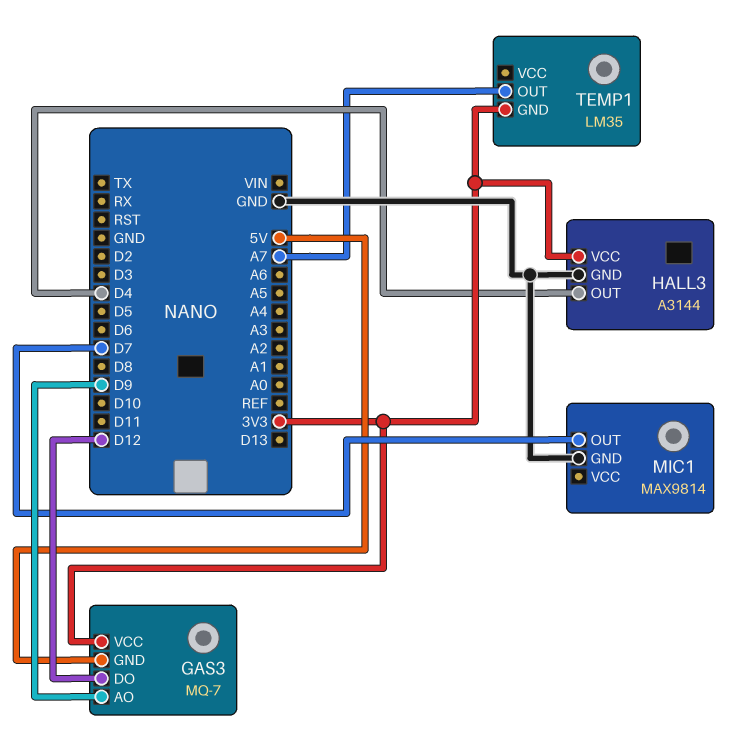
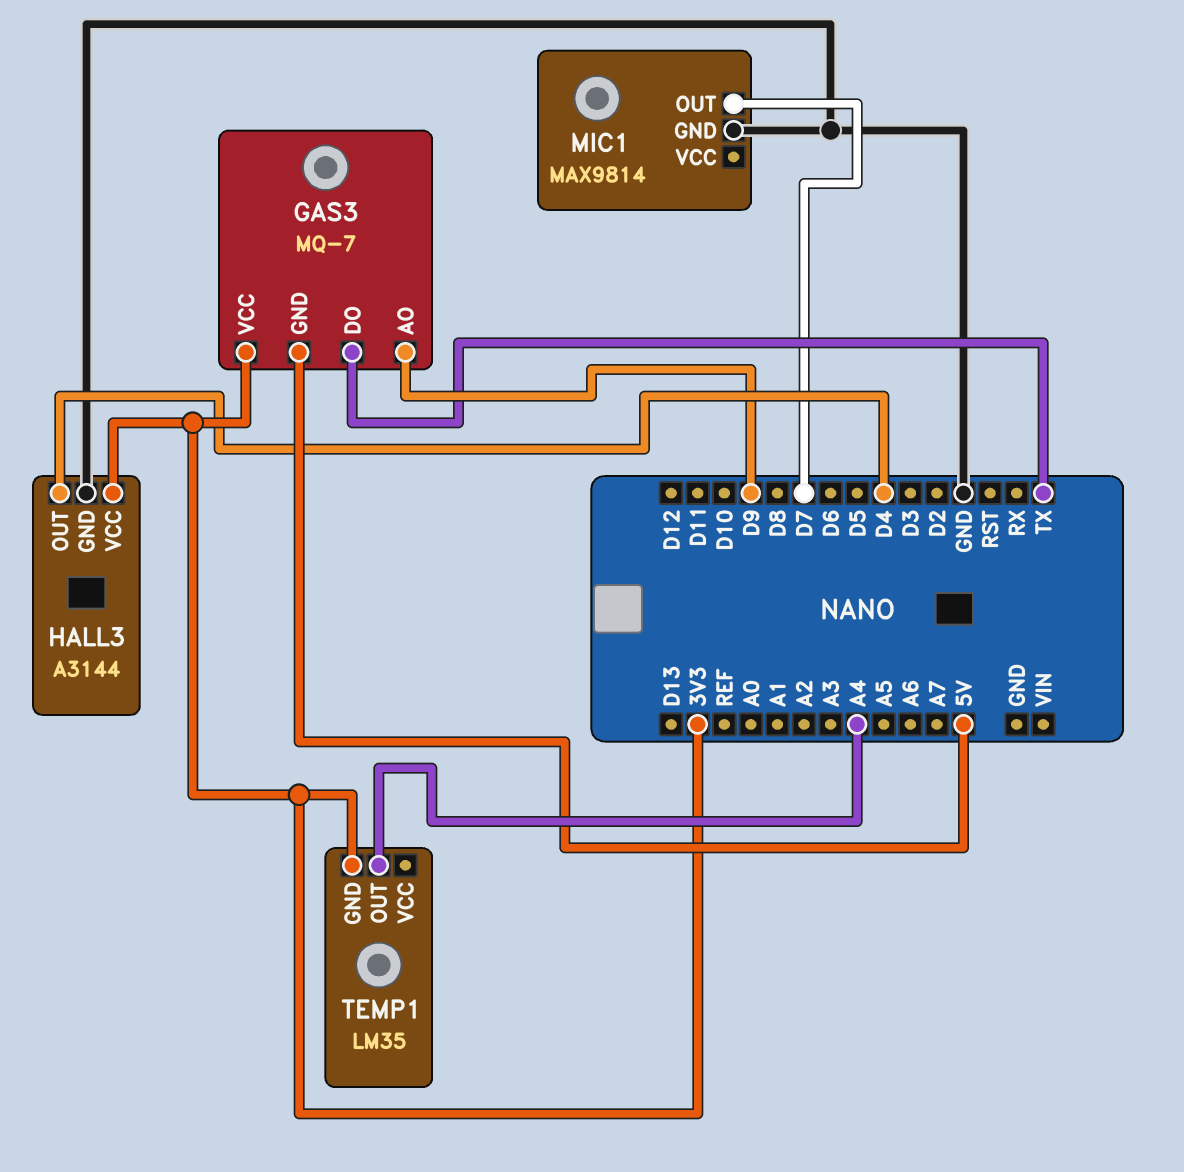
GAS3 pin DO: D12 -> TX
TEMP1 pin OUT: A7 -> A4

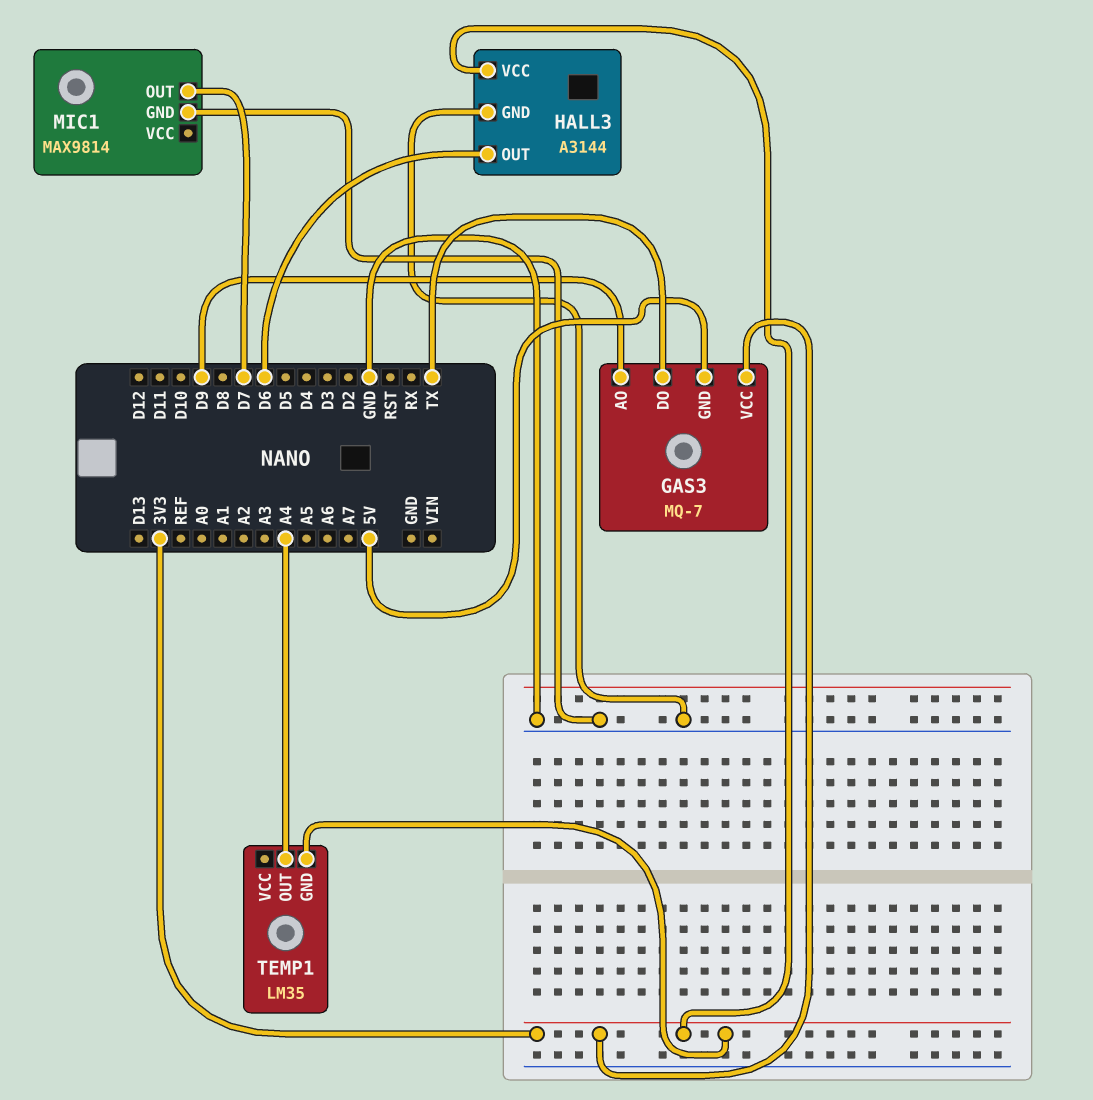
HALL3 pin OUT: D4 -> D6

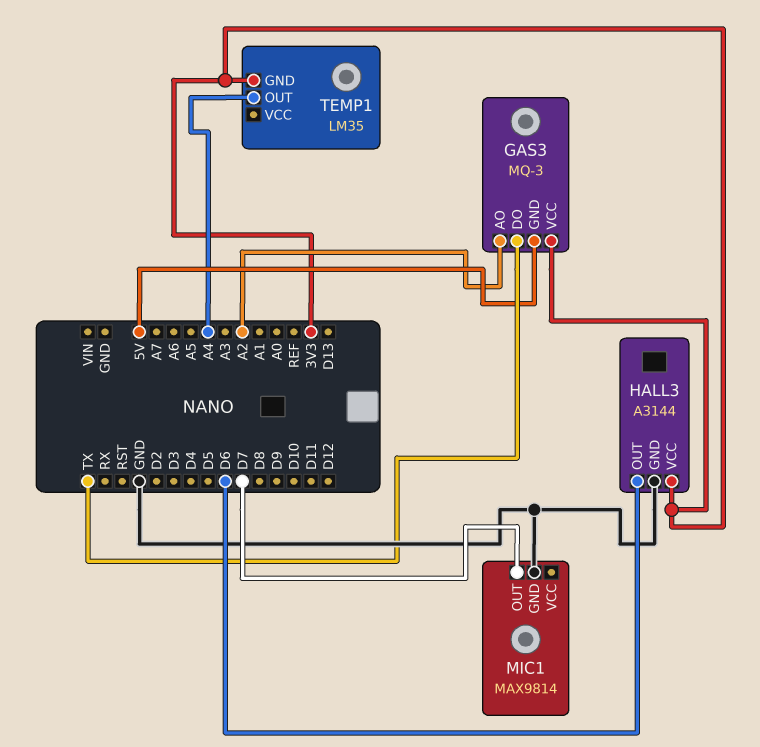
GAS3: MQ-7 -> MQ-3
GAS3 pin AO: D9 -> A2

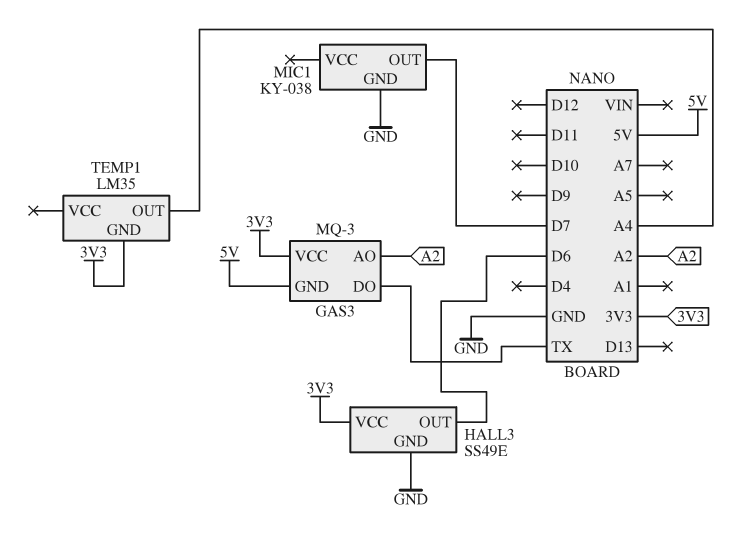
HALL3: A3144 -> SS49E
MIC1: MAX9814 -> KY-038

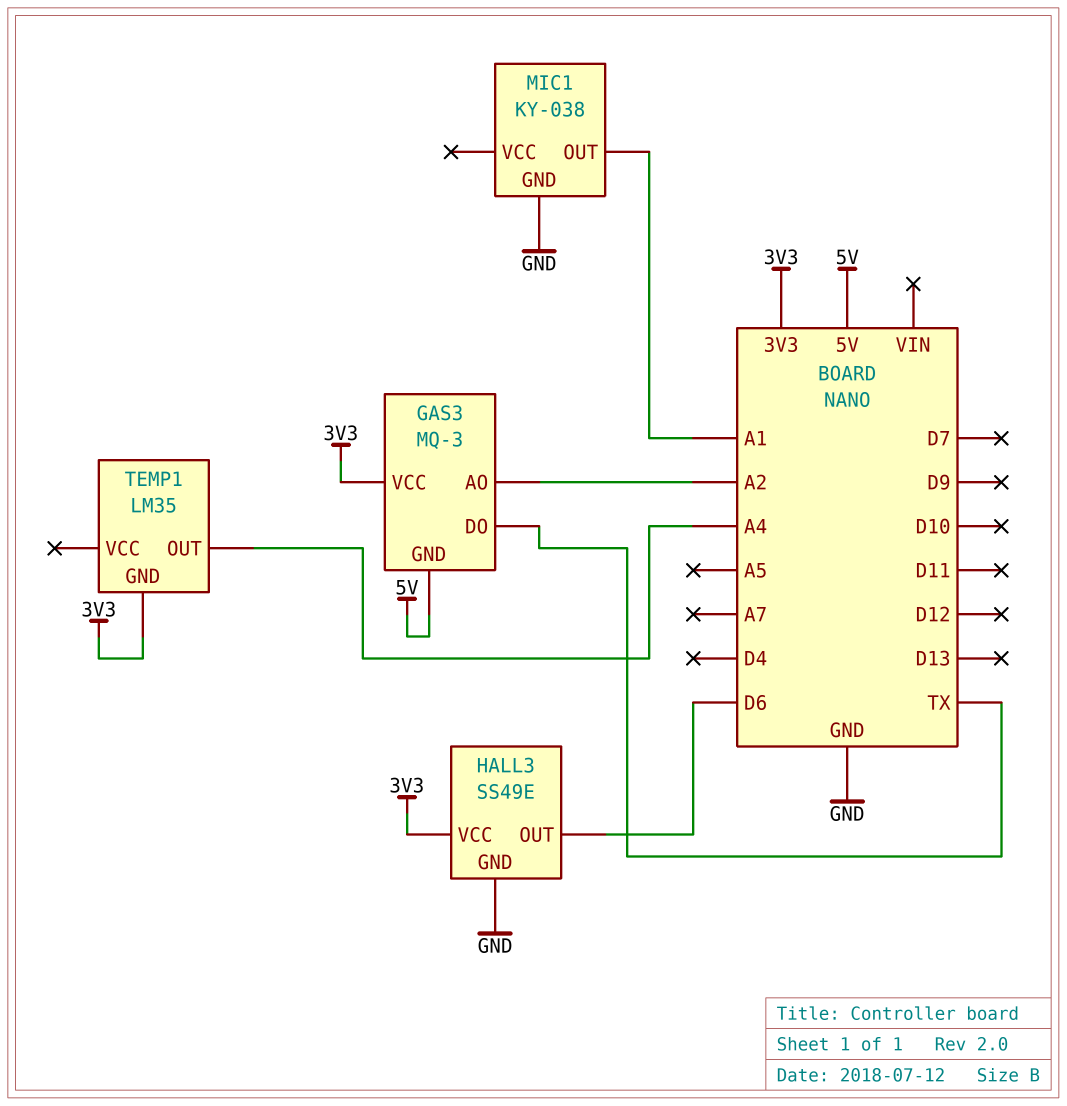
MIC1 pin OUT: D7 -> A1

